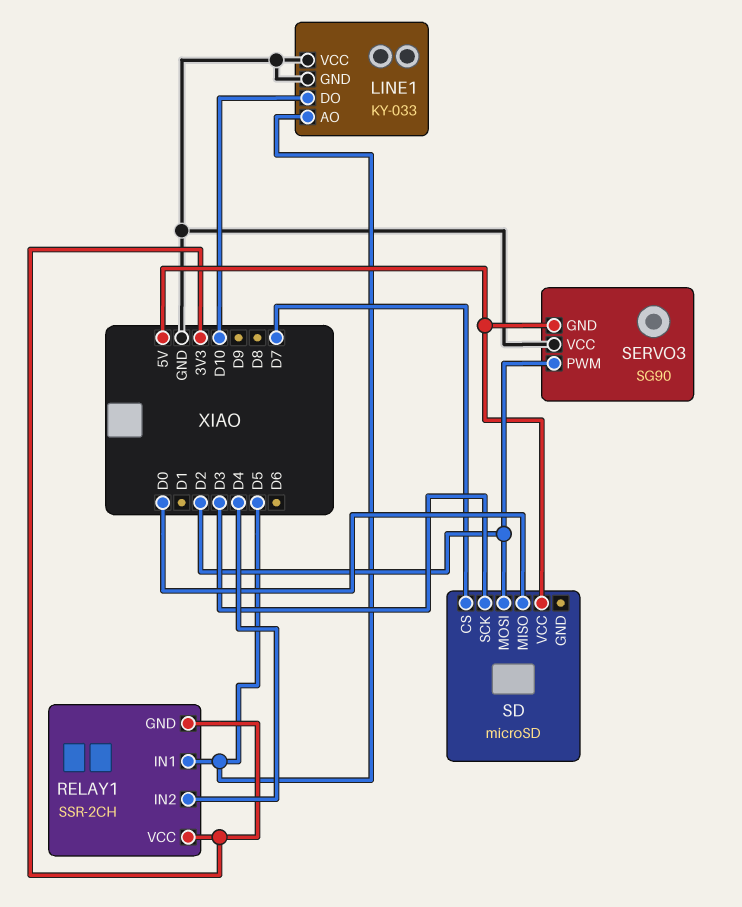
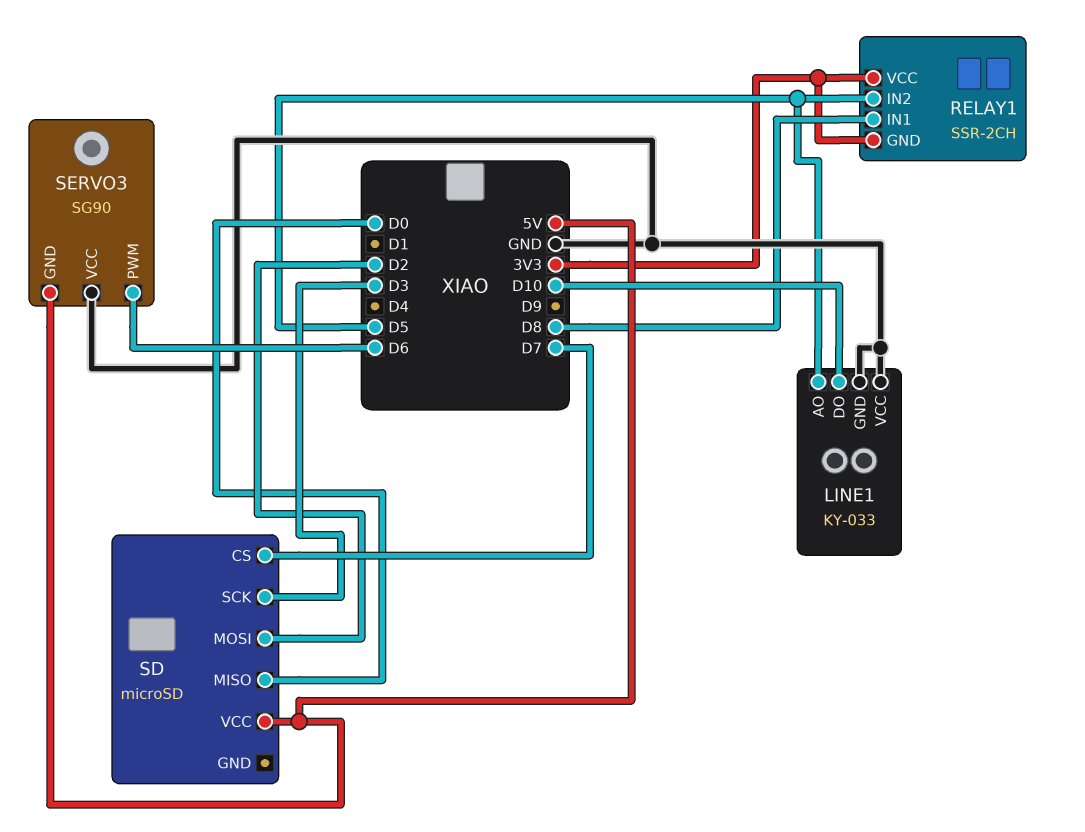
RELAY1 pin IN1: D5 -> D8
RELAY1 pin IN2: D4 -> D5
SERVO3 pin PWM: D2 -> D6

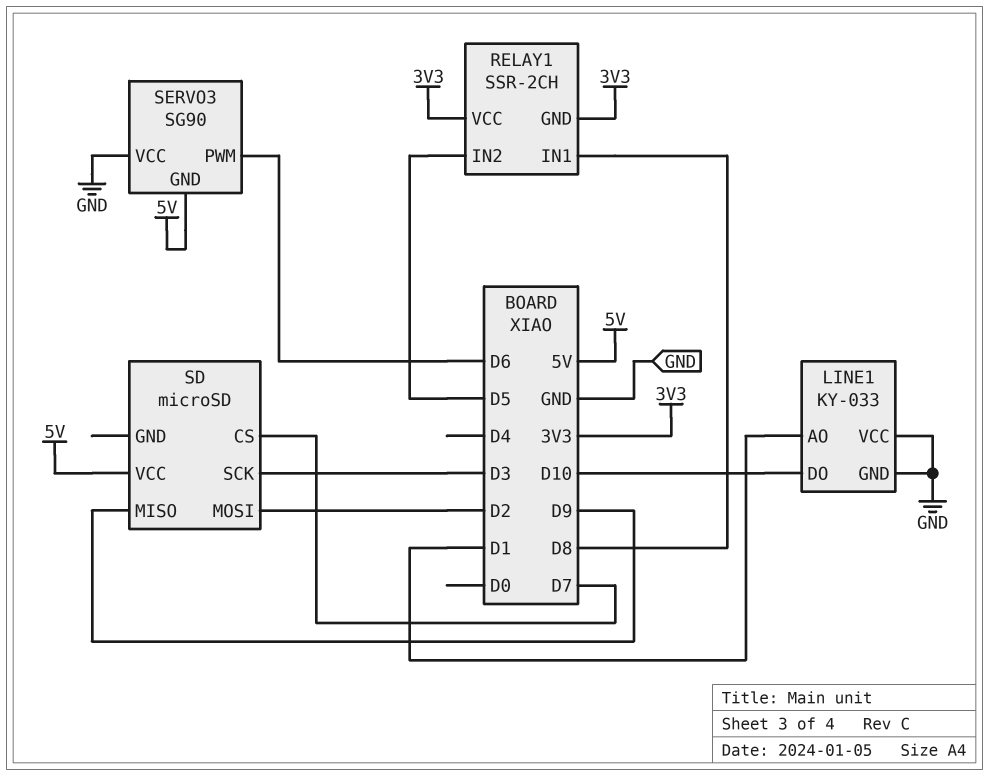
LINE1 pin AO: D5 -> D1
SD pin MISO: D0 -> D9

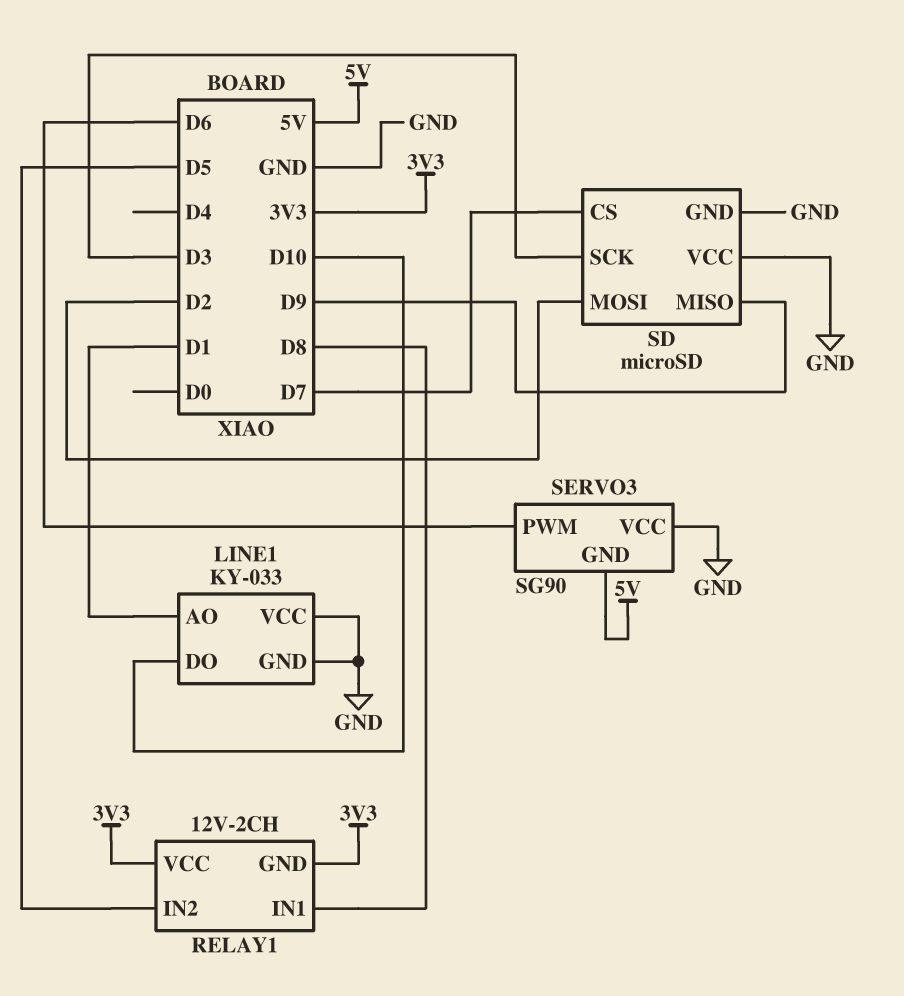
RELAY1: SSR-2CH -> 12V-2CH
SD pin GND: none -> GND
SD pin VCC: 5V -> GND

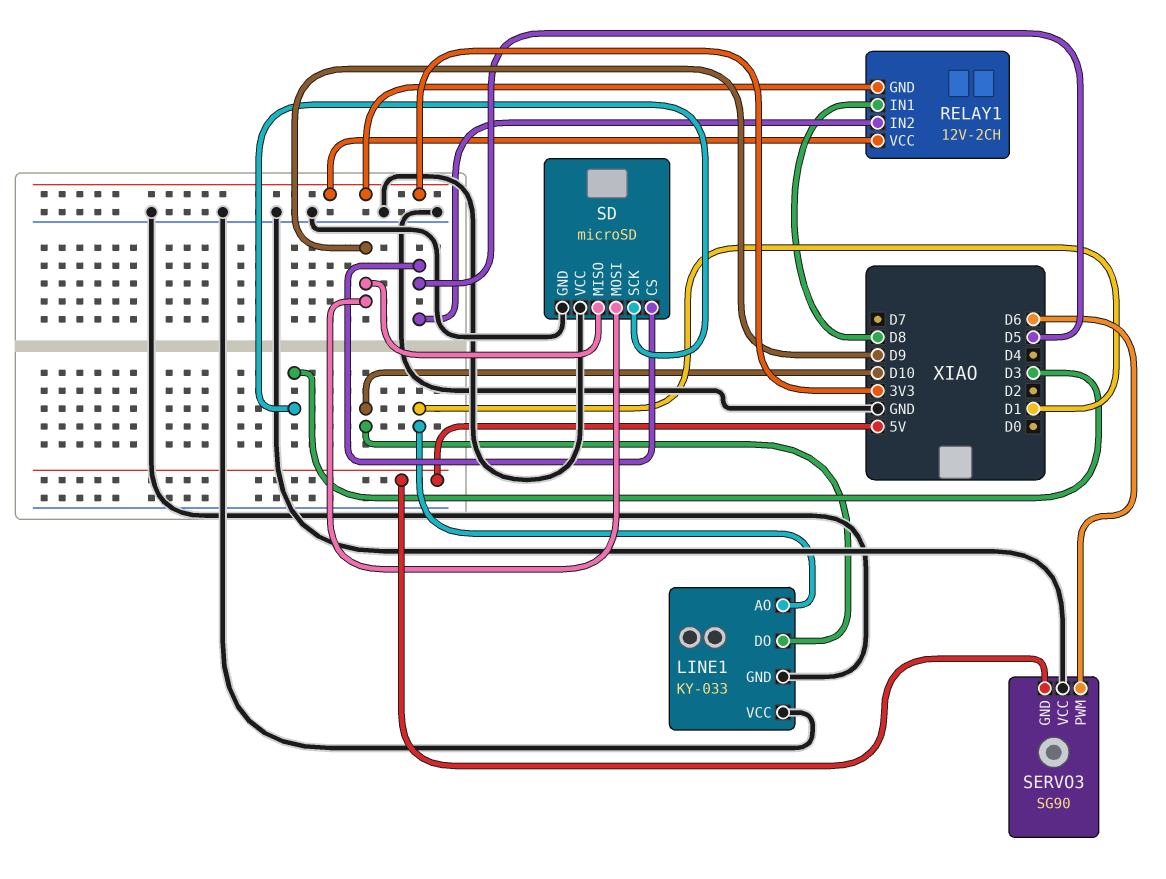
SD pin CS: D7 -> D5
SD pin MOSI: D2 -> D9

